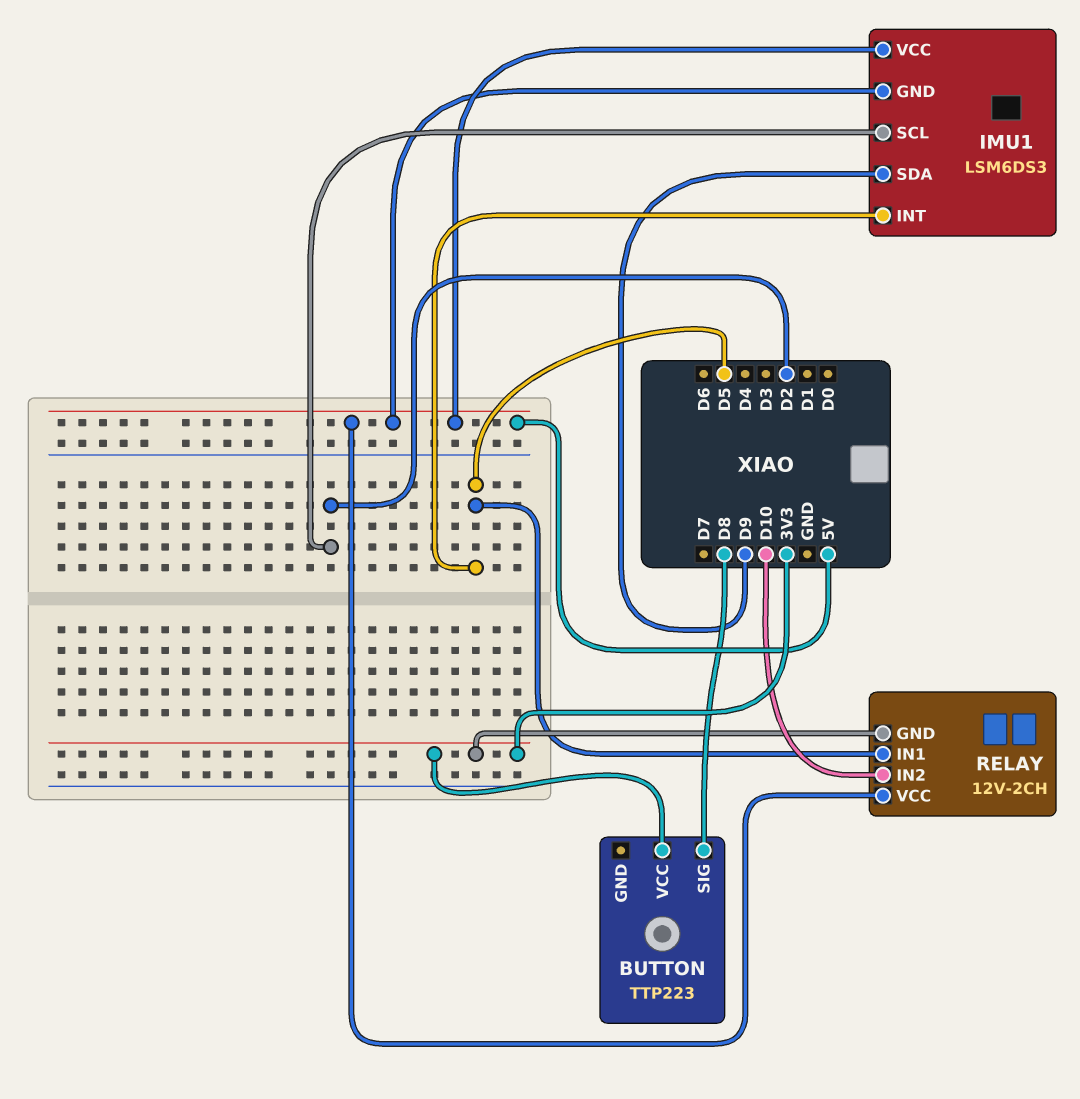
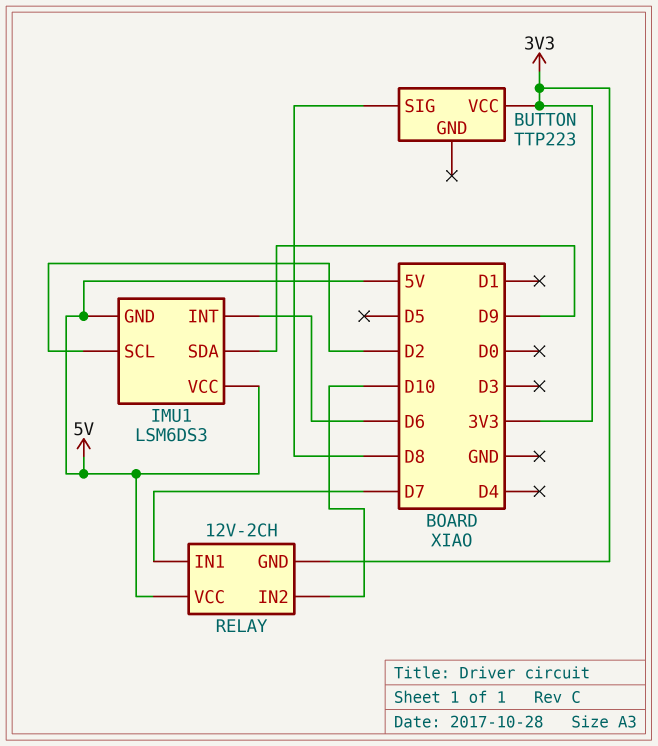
IMU1 pin INT: D5 -> D6
RELAY pin IN1: D5 -> D7

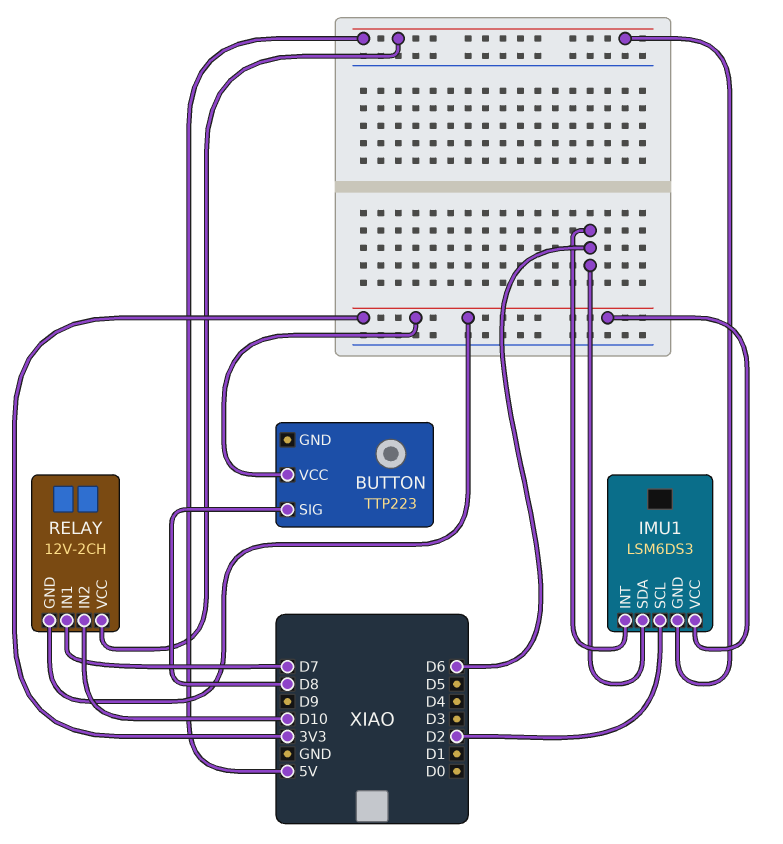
IMU1 pin SDA: D9 -> D6
IMU1 pin VCC: 5V -> 3V3

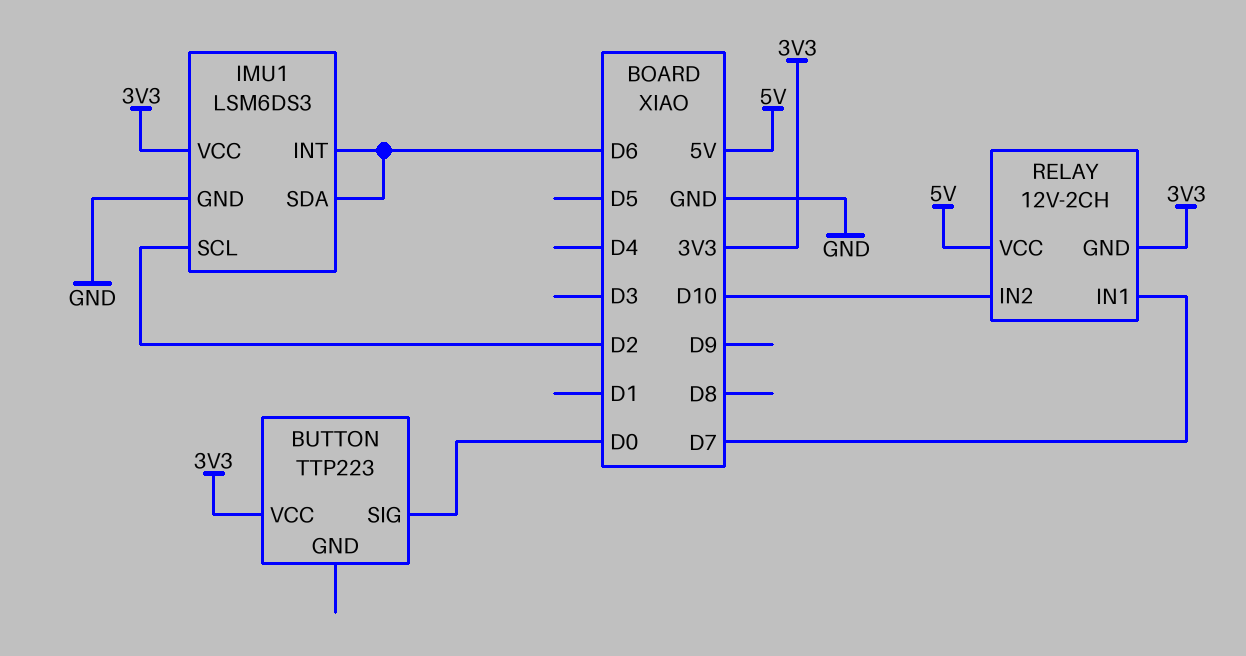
BUTTON pin SIG: D8 -> D0
IMU1 pin GND: 5V -> GND

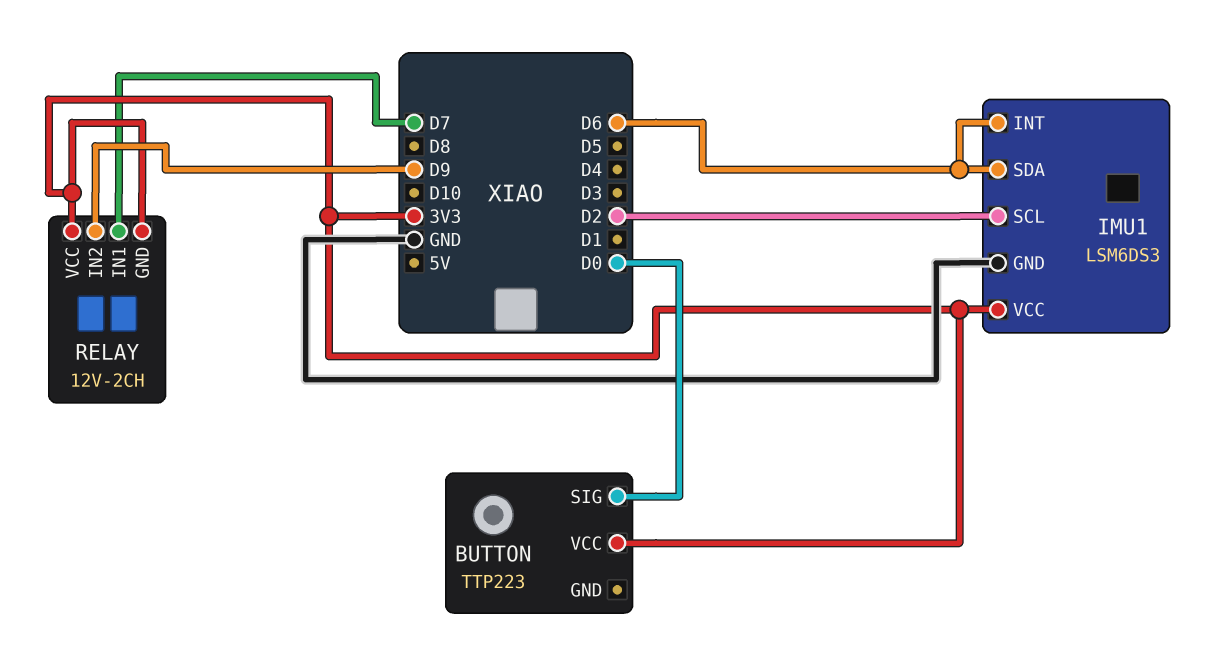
RELAY pin IN2: D10 -> D9
RELAY pin VCC: 5V -> 3V3

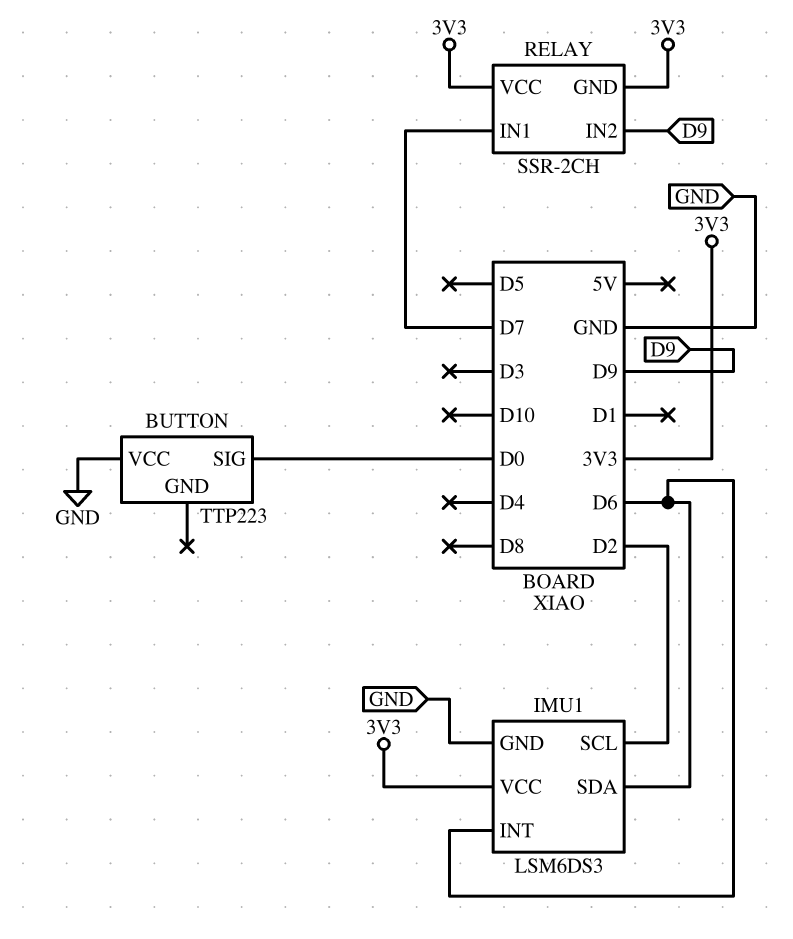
BUTTON pin VCC: 3V3 -> GND
RELAY: 12V-2CH -> SSR-2CH

